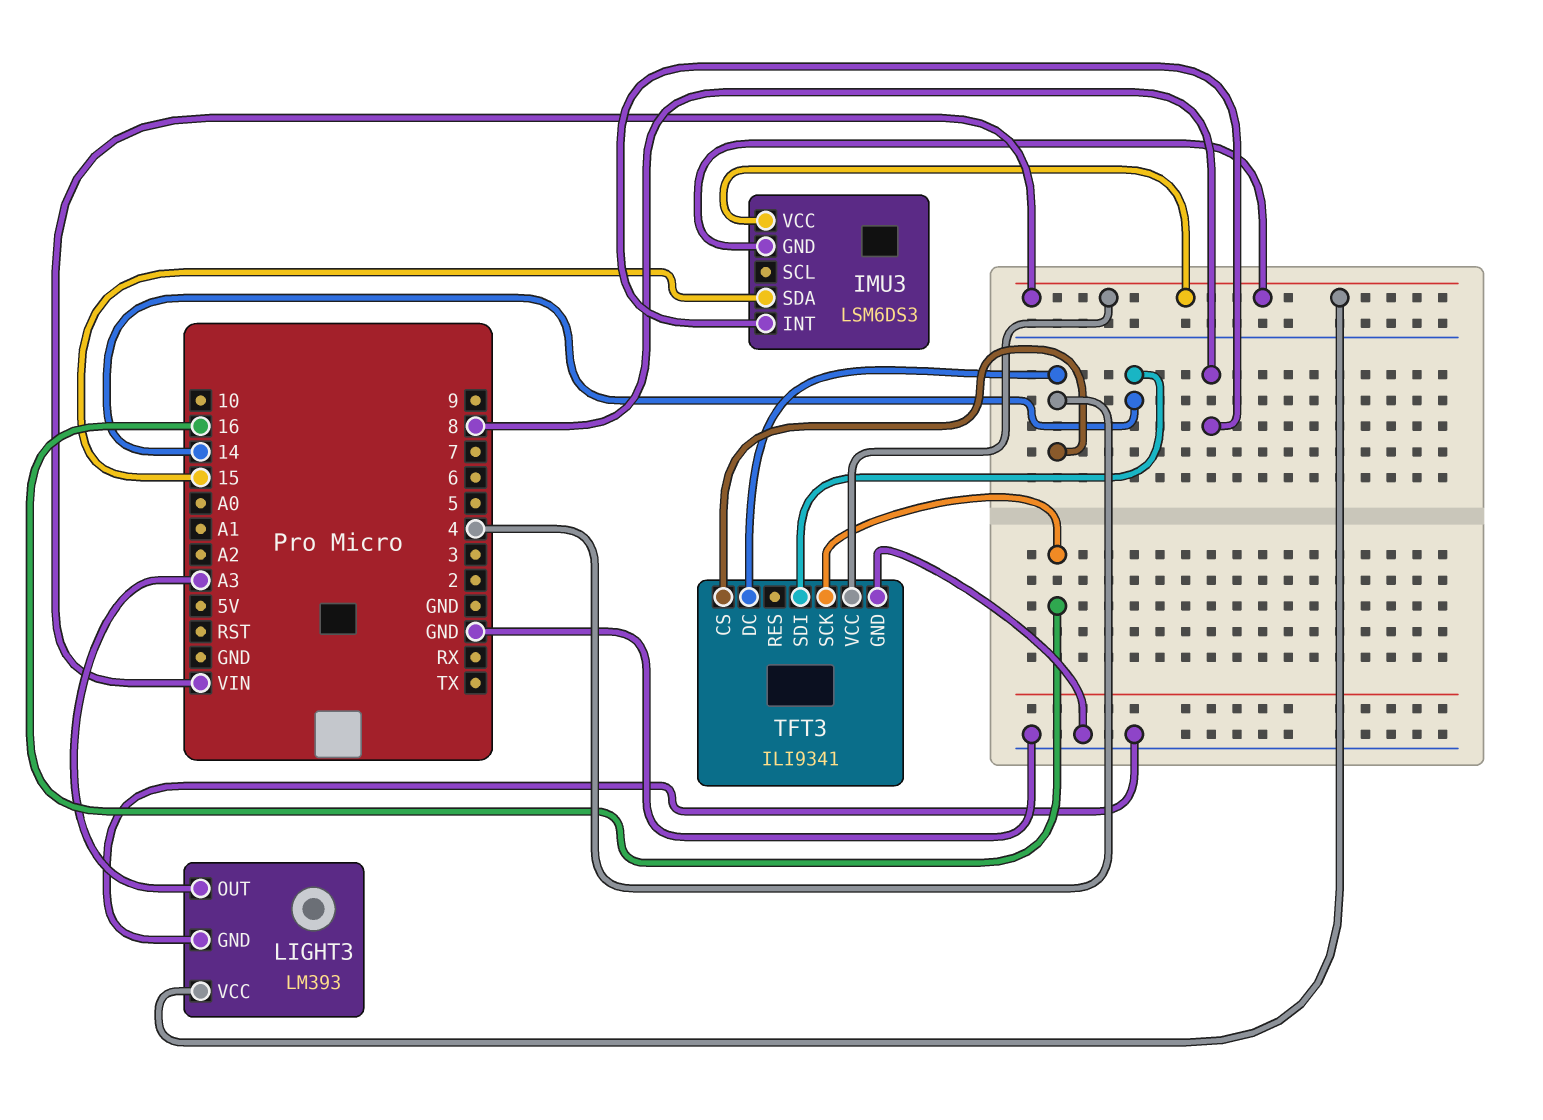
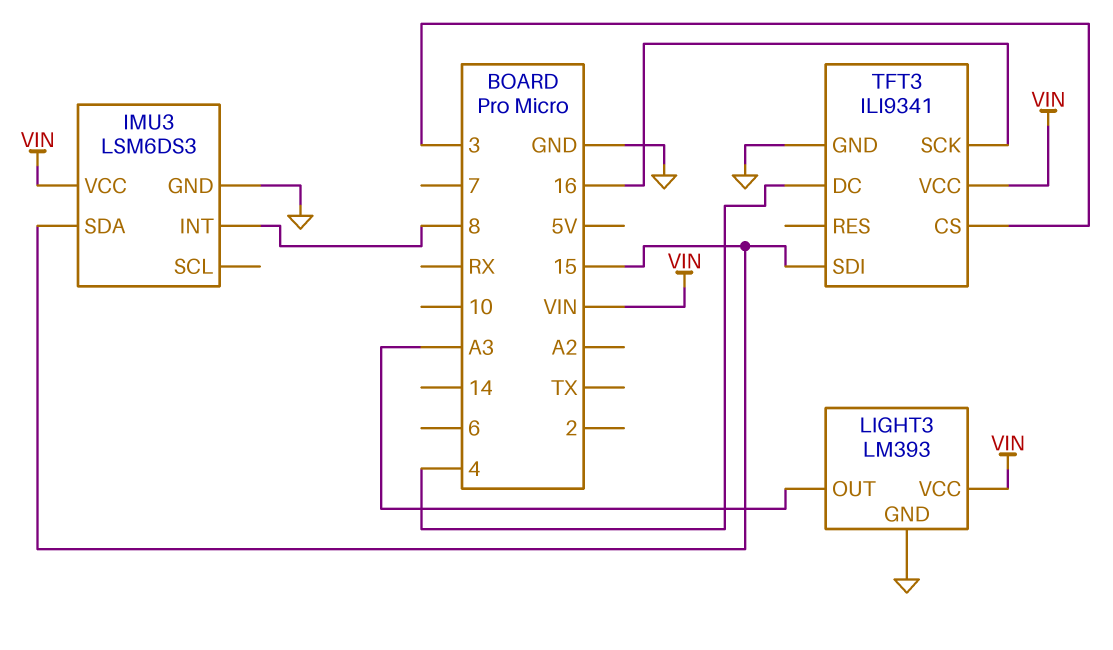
IMU3 pin GND: VIN -> GND
TFT3 pin CS: 4 -> 3
TFT3 pin SDI: 14 -> 15

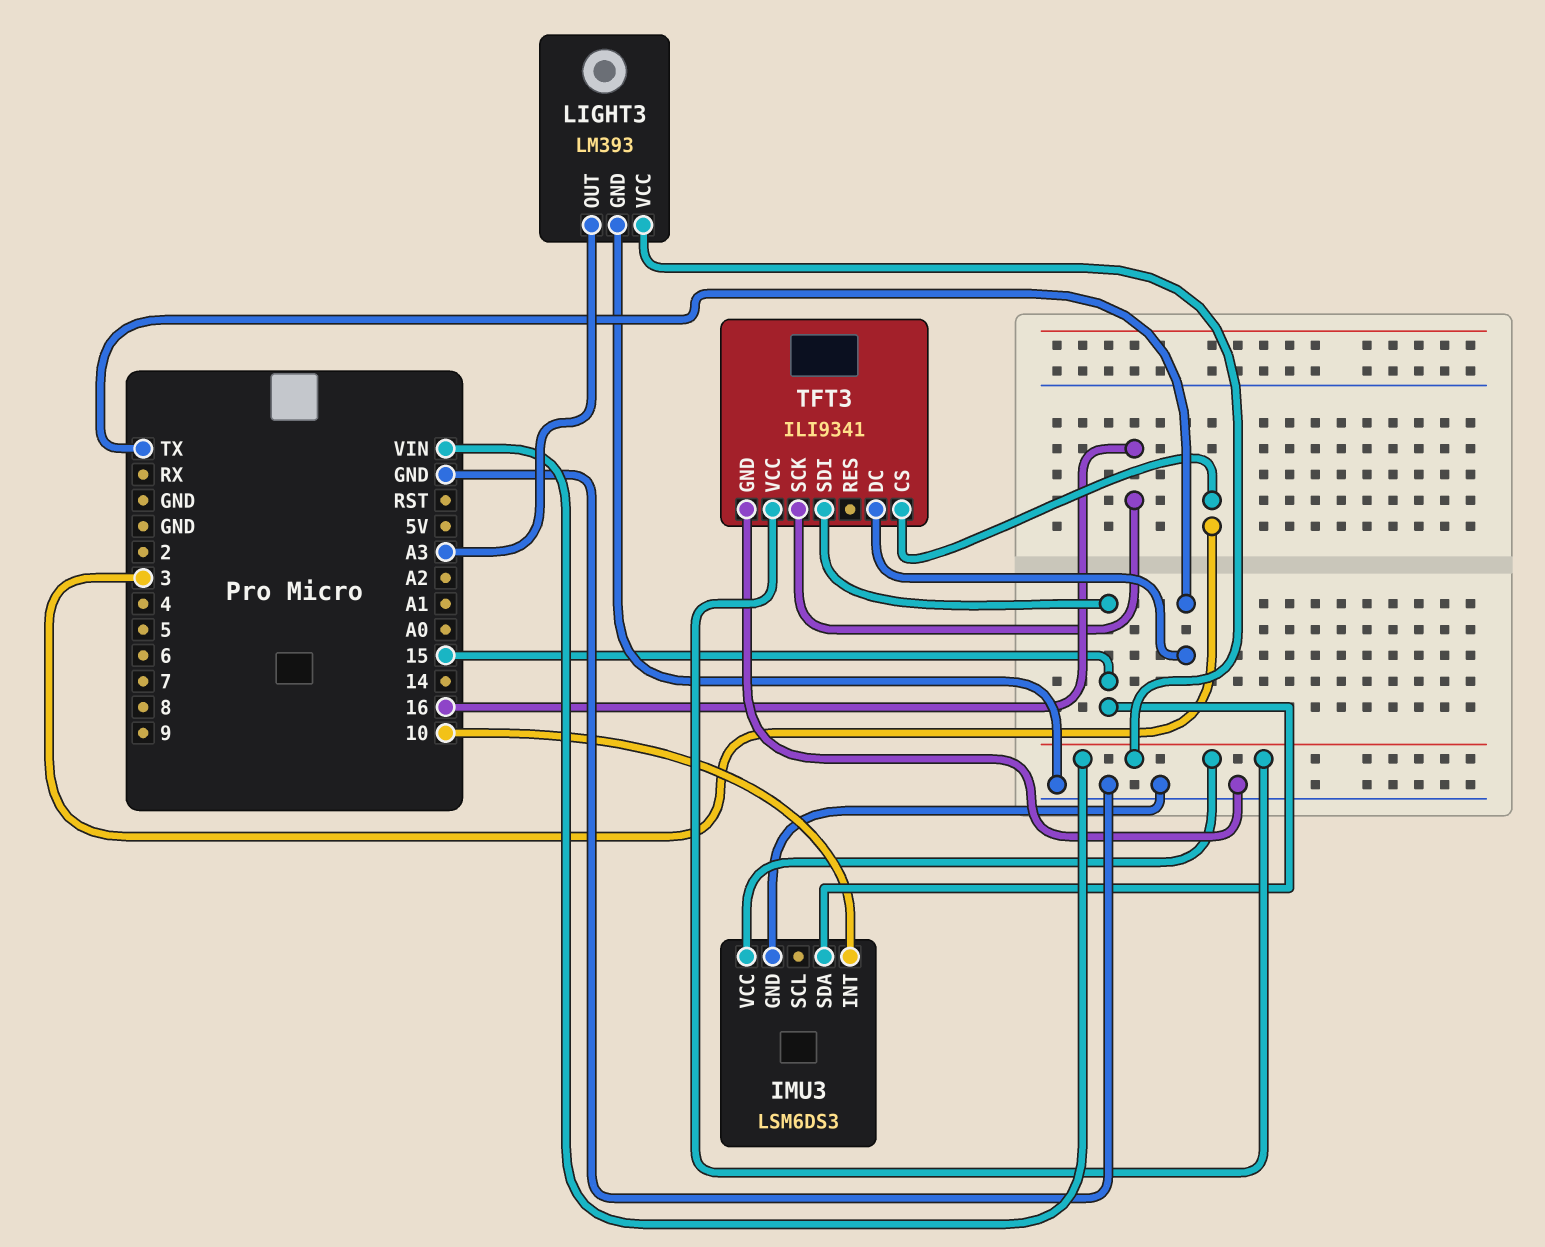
IMU3 pin INT: 8 -> 10
TFT3 pin DC: 4 -> TX

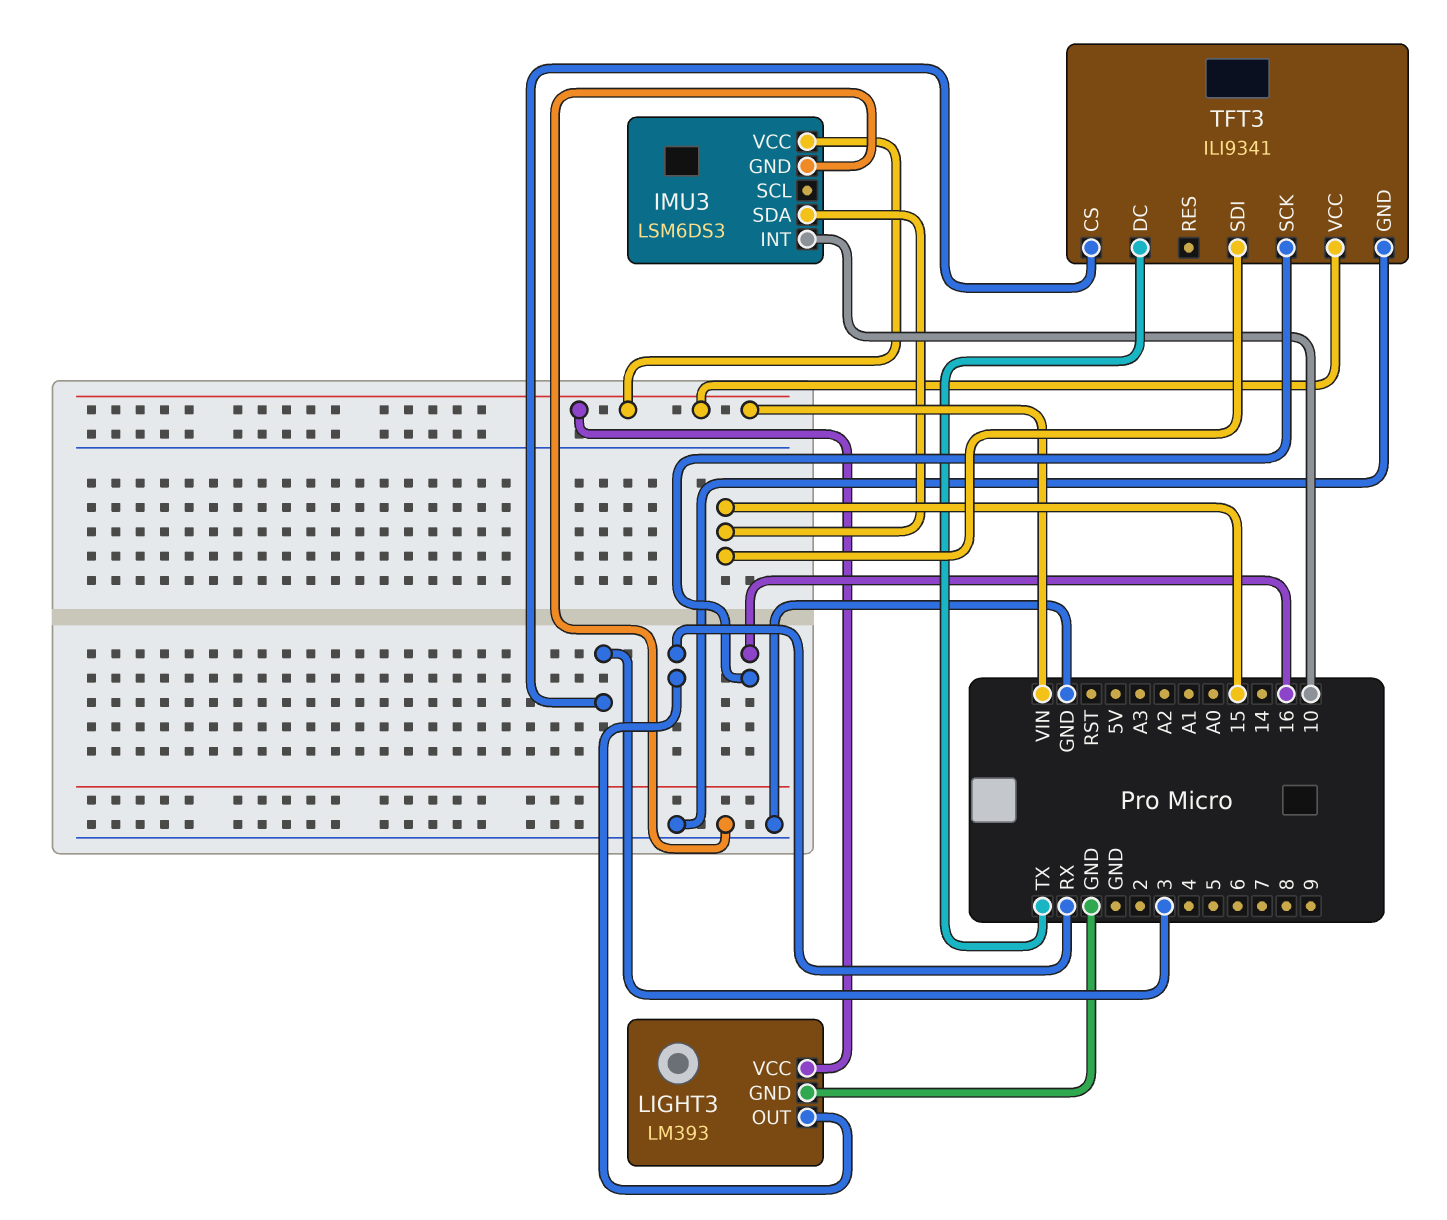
LIGHT3 pin OUT: A3 -> RX

